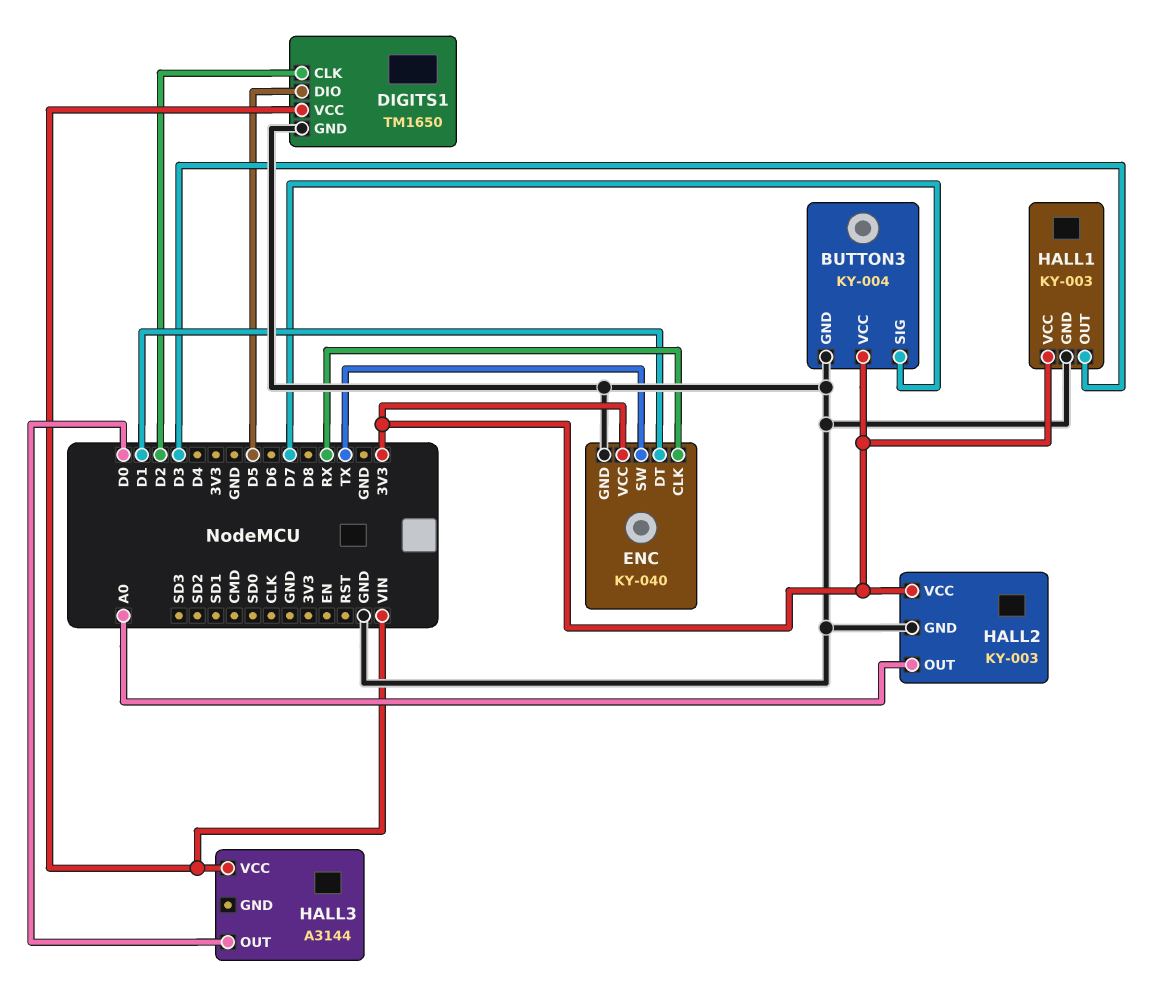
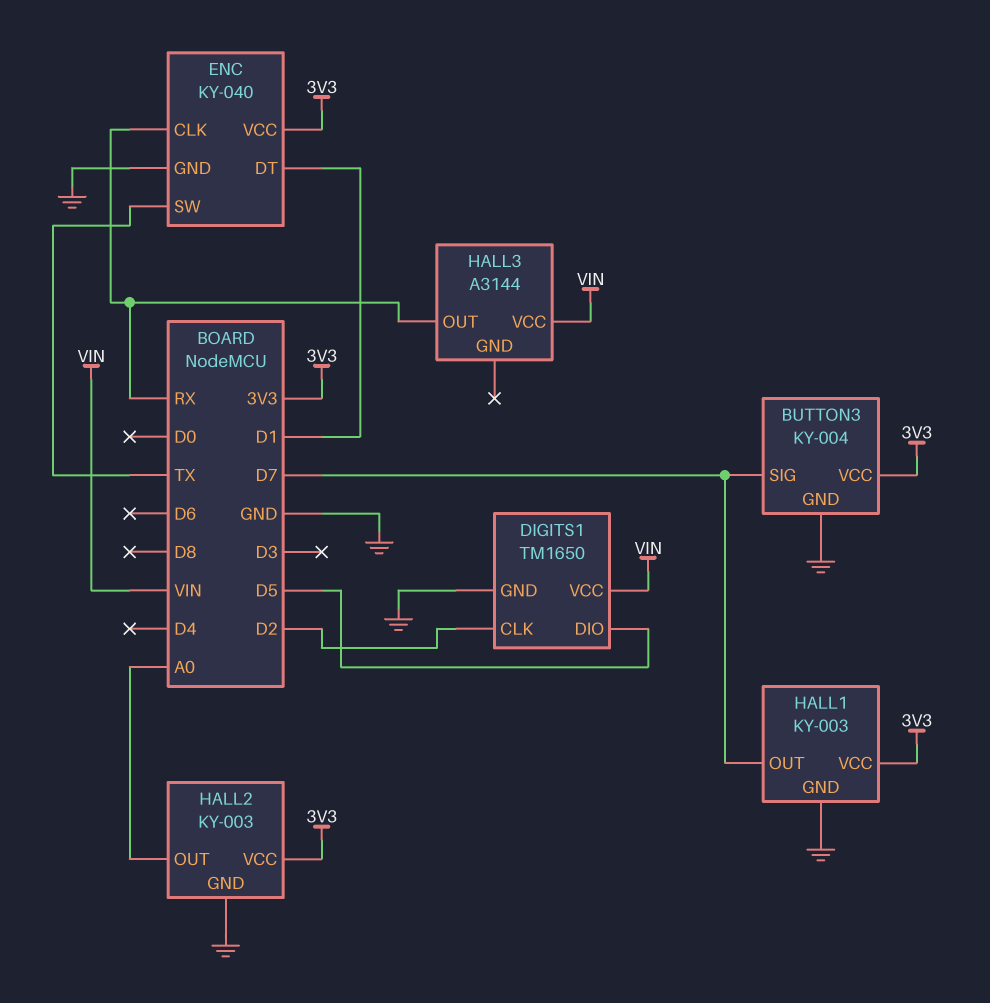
HALL1 pin OUT: D3 -> D7
HALL3 pin OUT: D0 -> RX

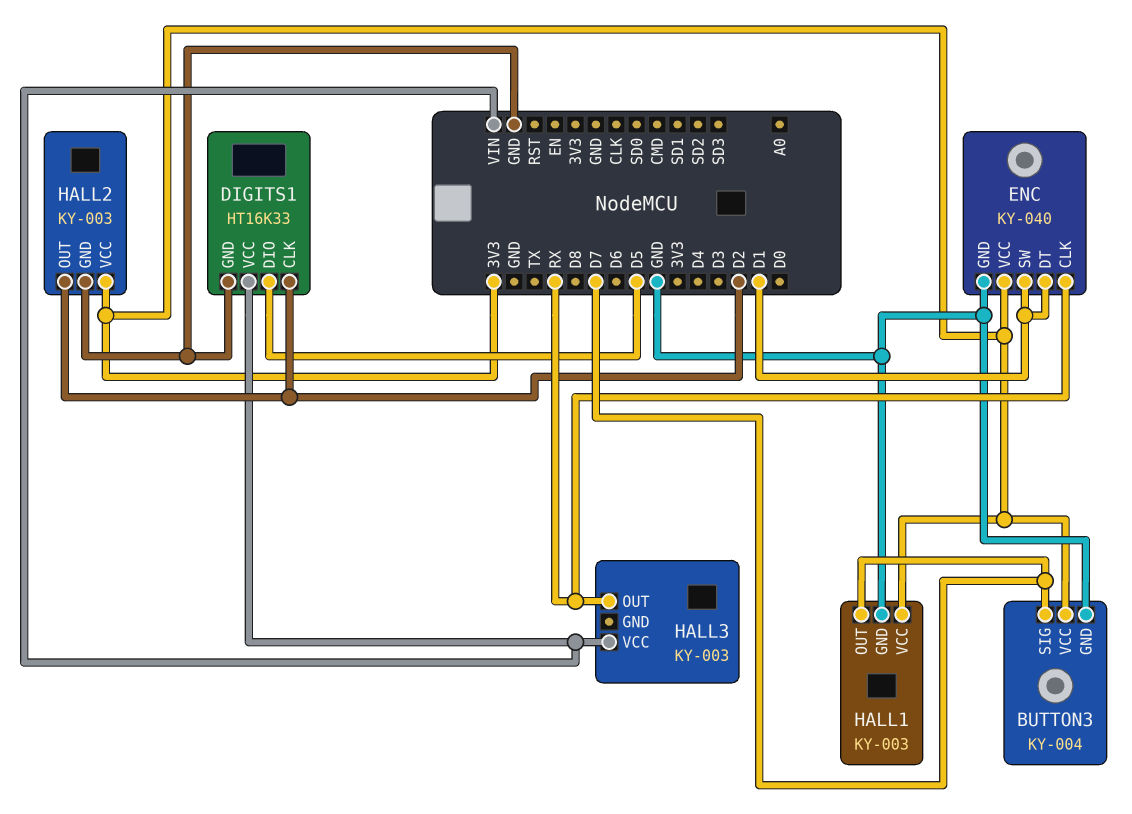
DIGITS1: TM1650 -> HT16K33
ENC pin SW: TX -> D1
HALL2 pin OUT: A0 -> D2
HALL3: A3144 -> KY-003

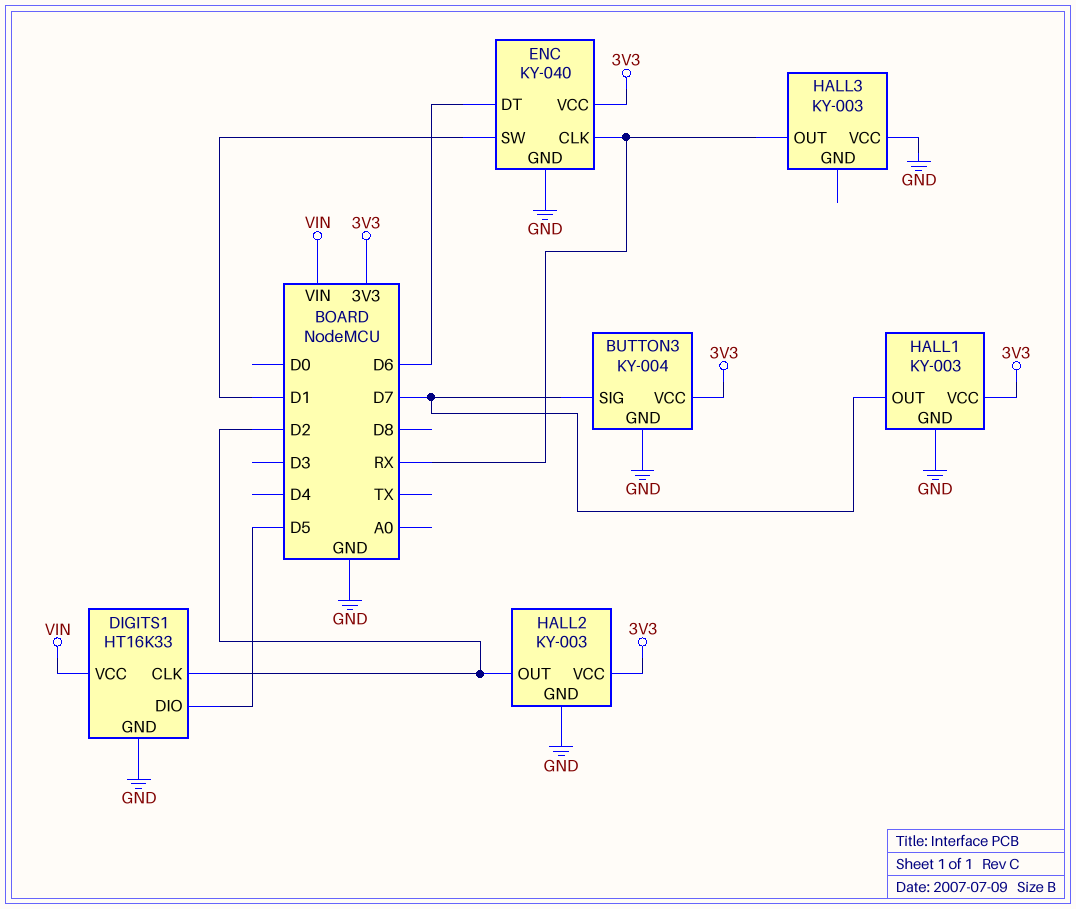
ENC pin DT: D1 -> D6
HALL3 pin VCC: VIN -> GND

